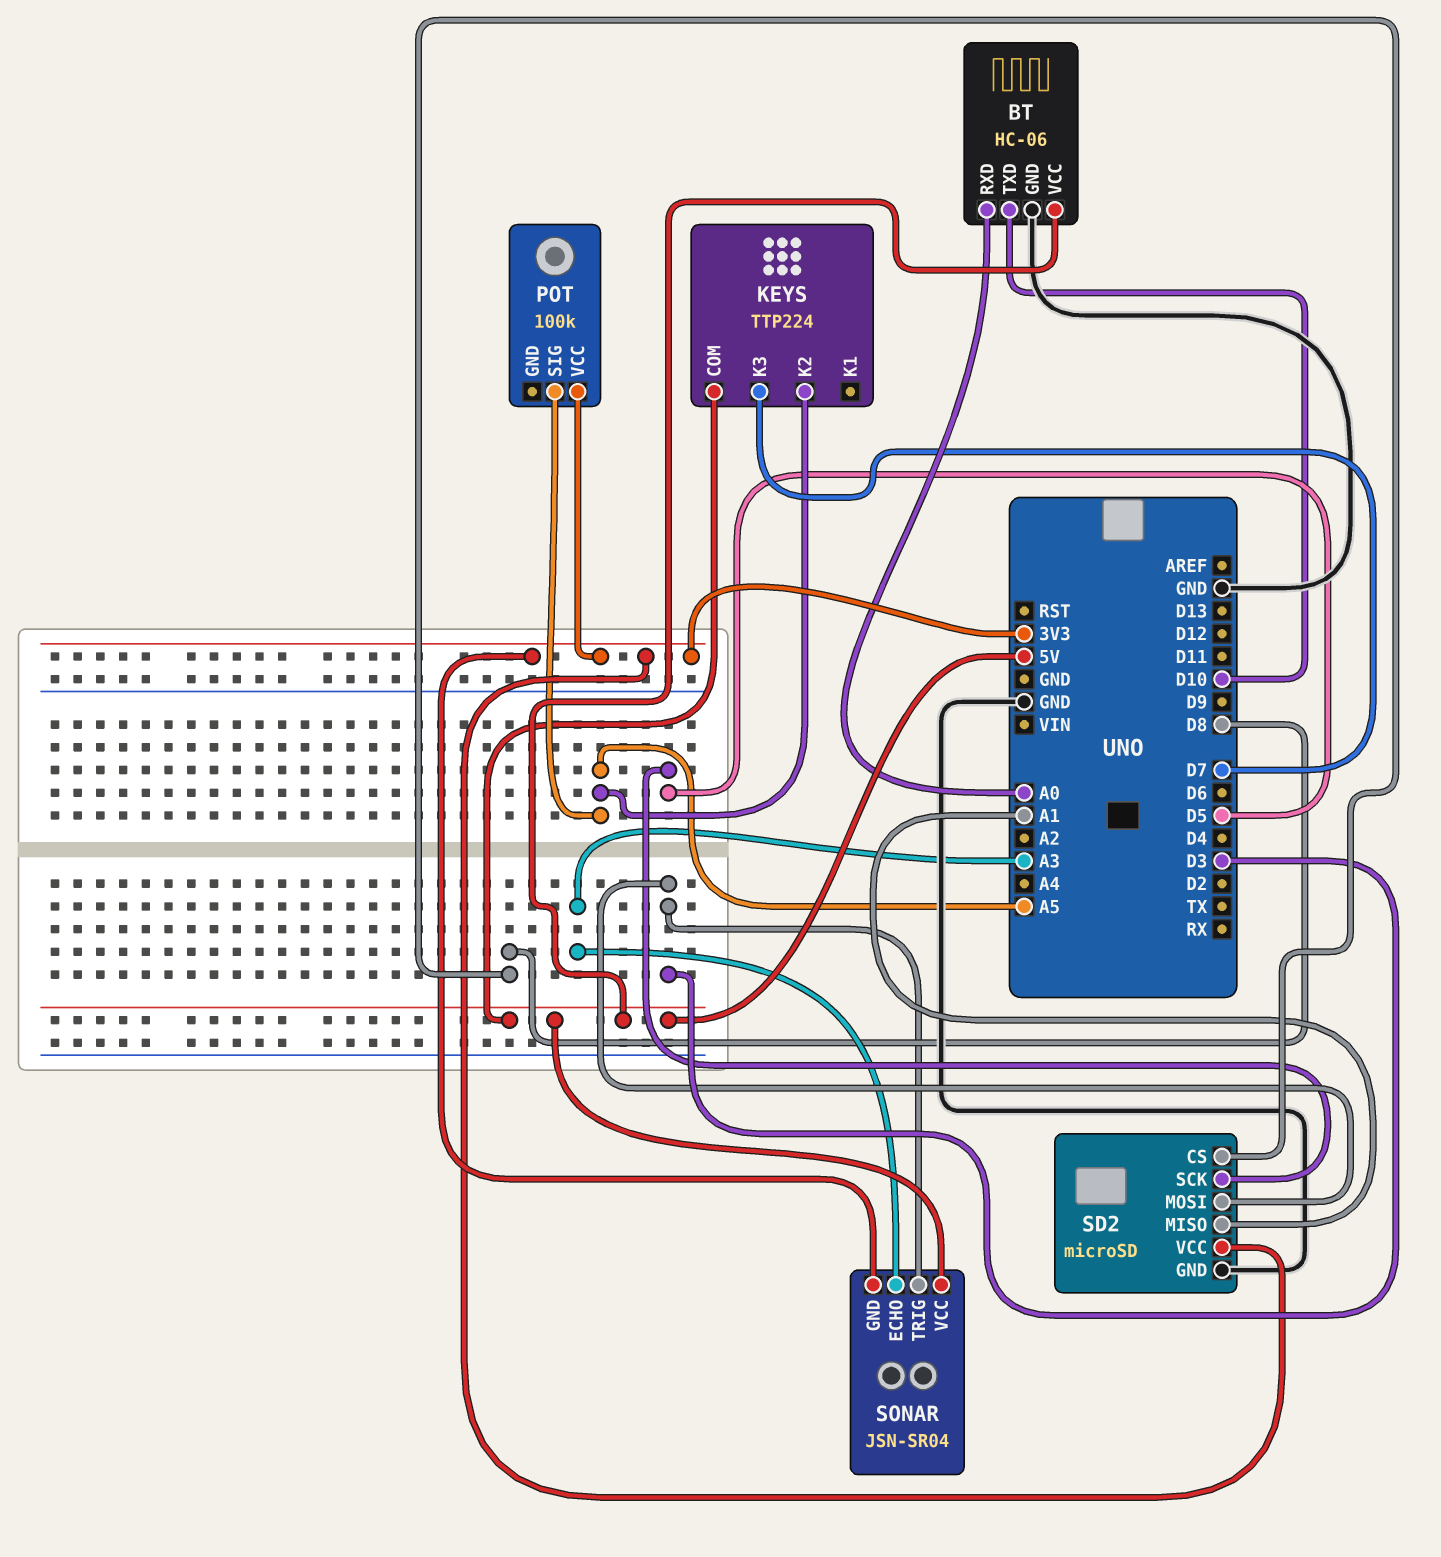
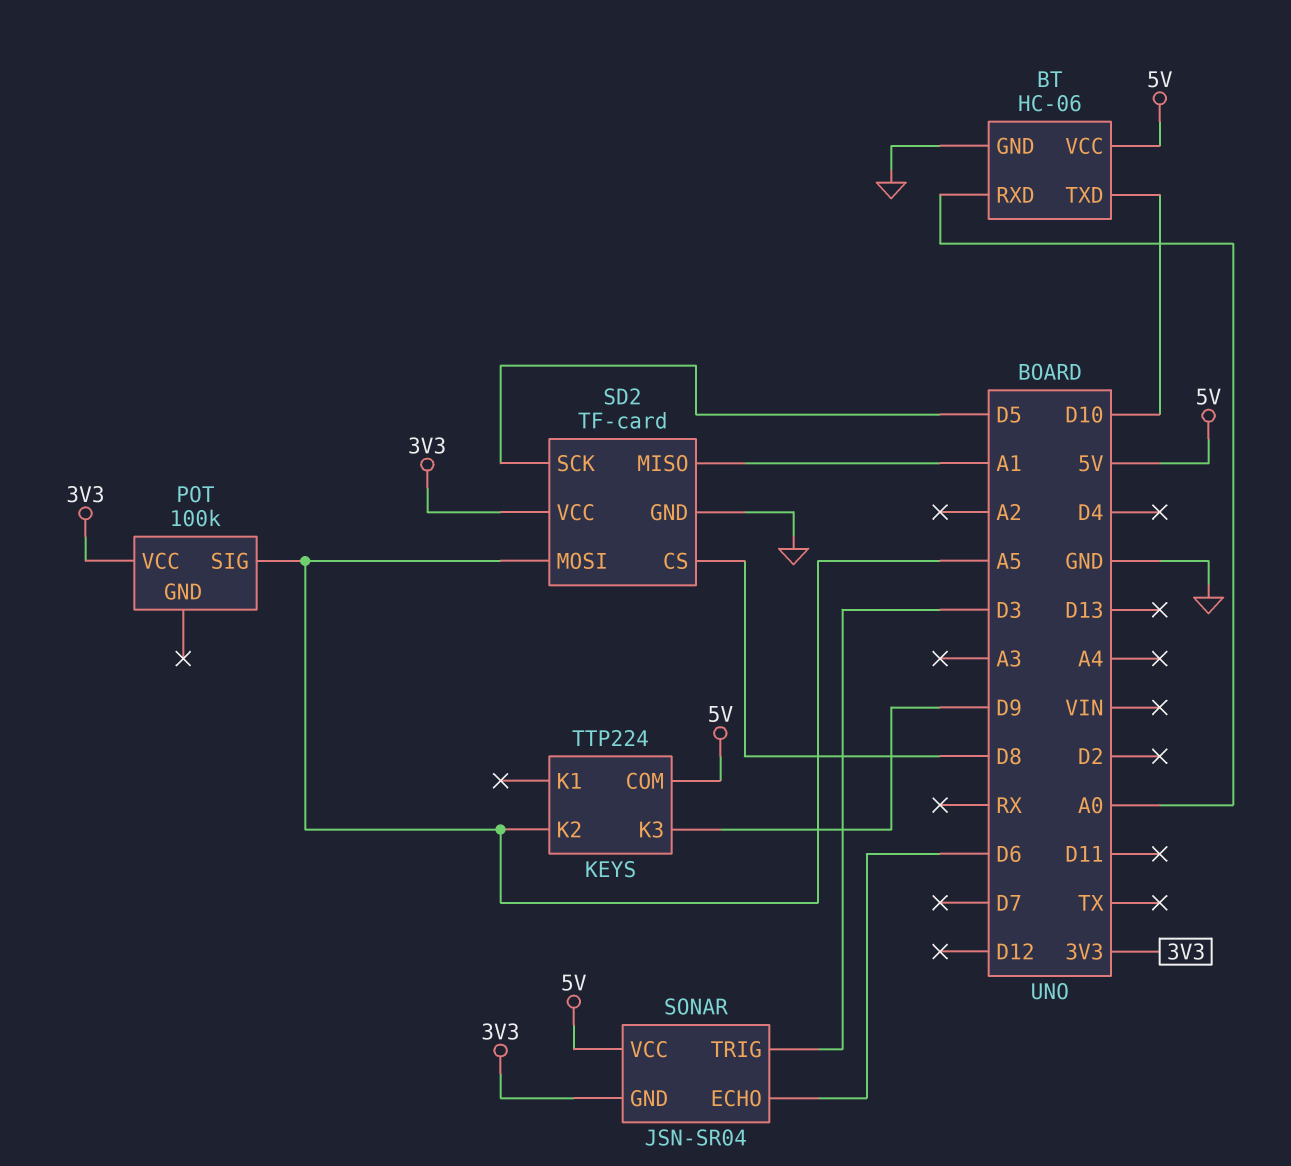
KEYS pin K3: D7 -> D9
SD2: microSD -> TF-card
SD2 pin MOSI: D3 -> A5
SONAR pin ECHO: A3 -> D6

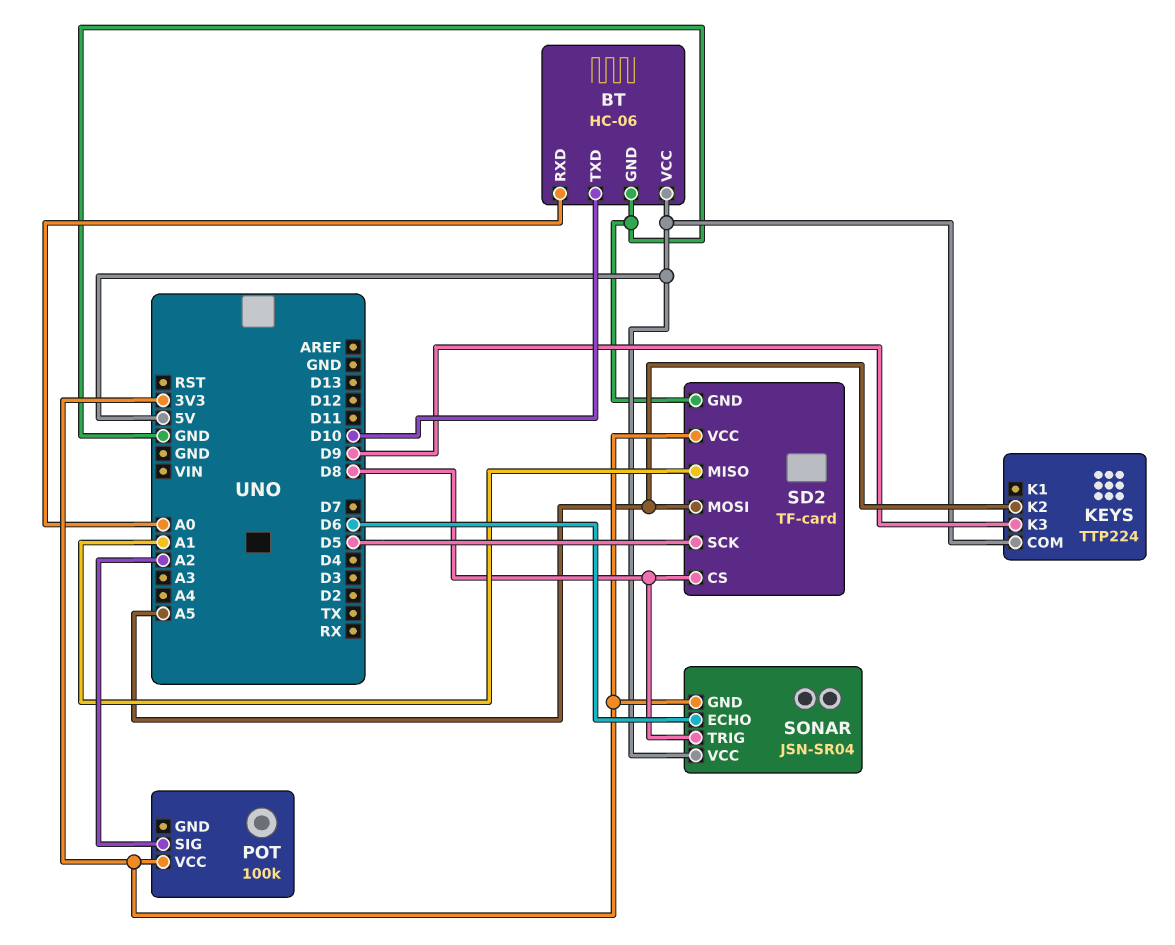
POT pin SIG: A5 -> A2
SONAR pin TRIG: D3 -> D8

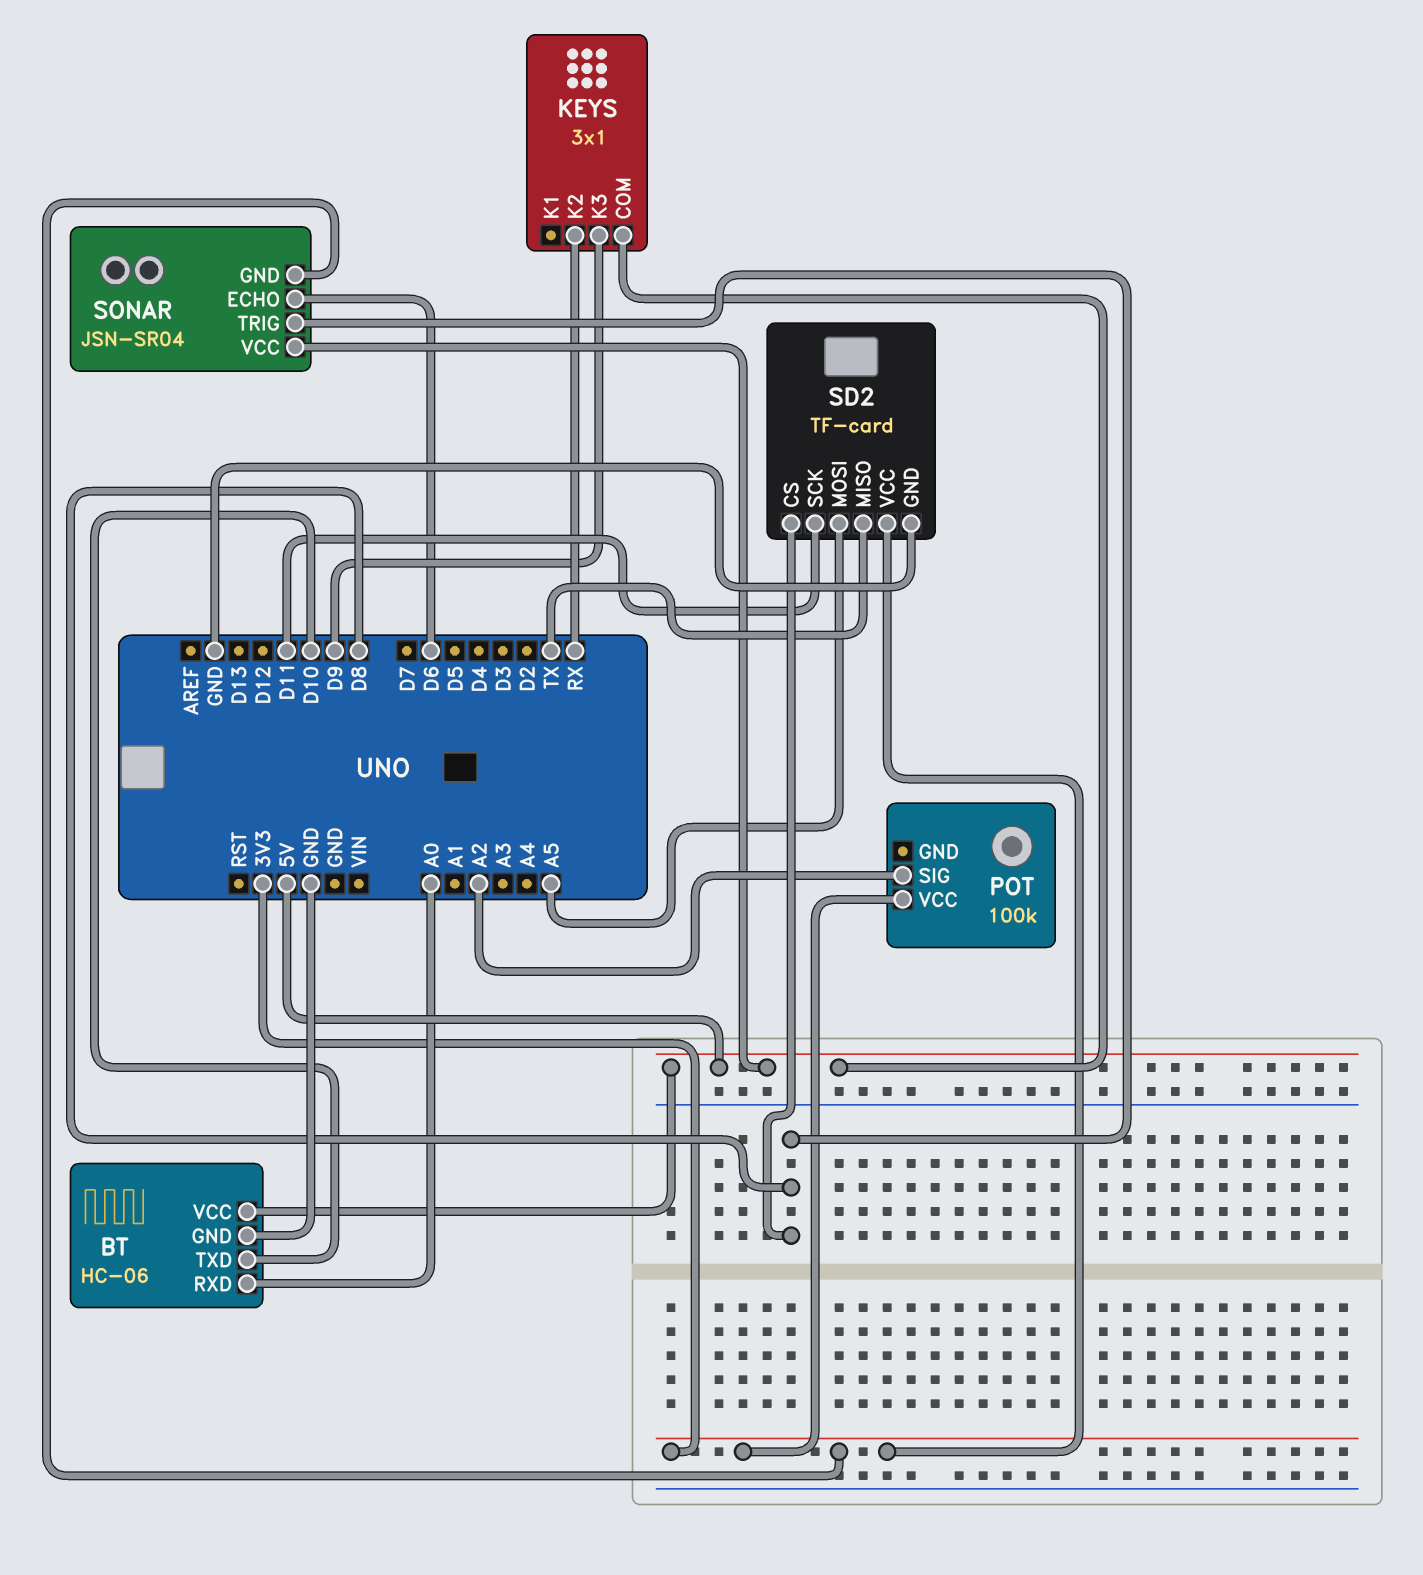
KEYS: TTP224 -> 3x1
KEYS pin K2: A5 -> RX
SD2 pin MISO: A1 -> TX
SD2 pin SCK: D5 -> D11

